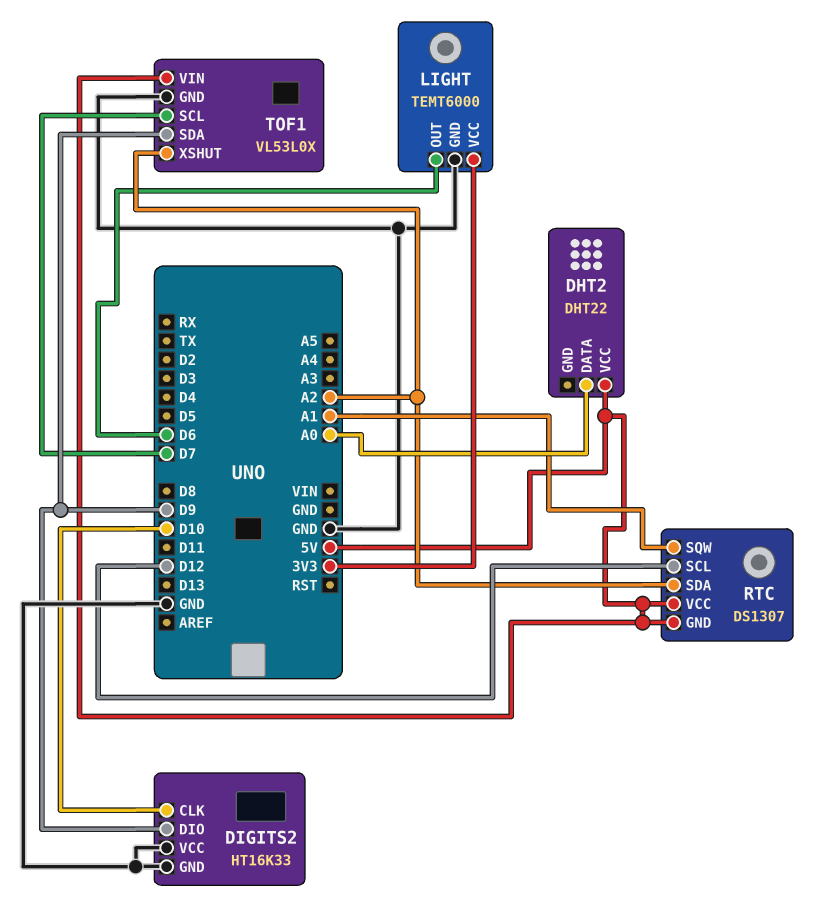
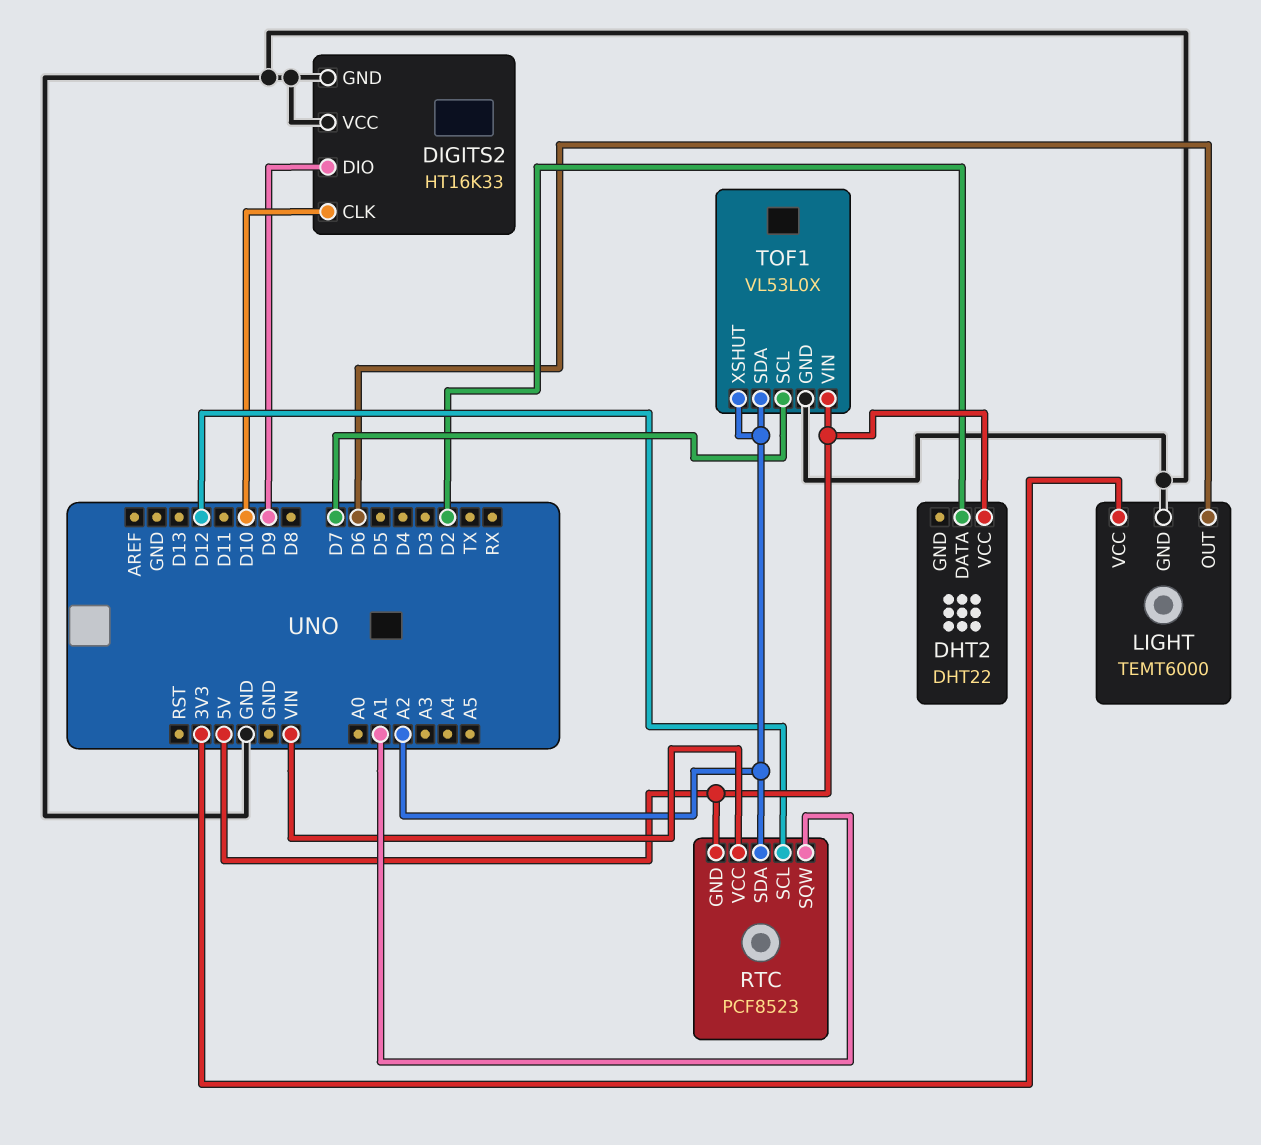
DHT2 pin DATA: A0 -> D2
RTC: DS1307 -> PCF8523
RTC pin VCC: 5V -> VIN
TOF1 pin SDA: D9 -> A2

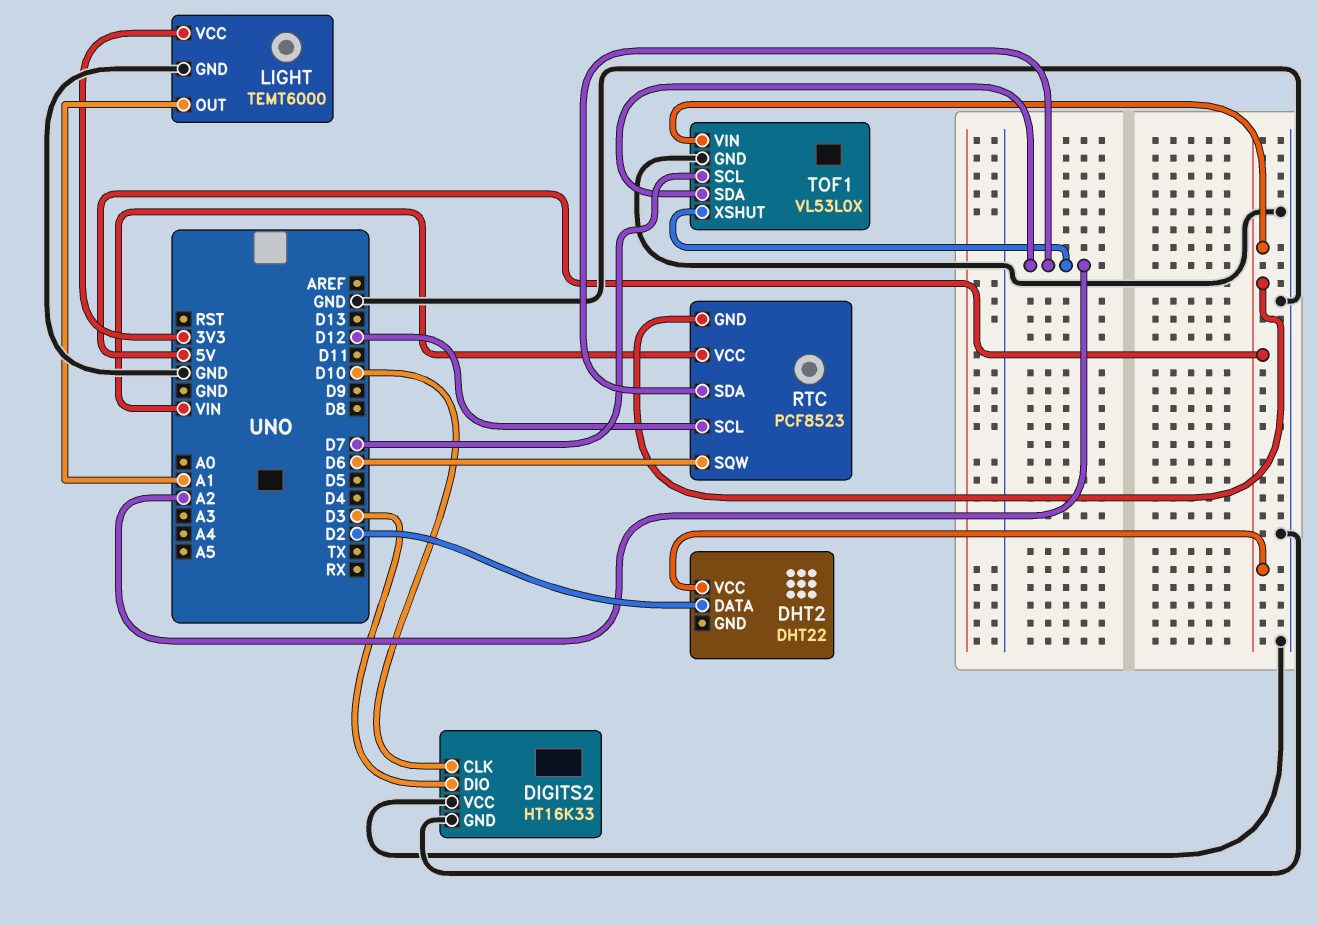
DIGITS2 pin DIO: D9 -> D3
LIGHT pin OUT: D6 -> A1
RTC pin SQW: A1 -> D6

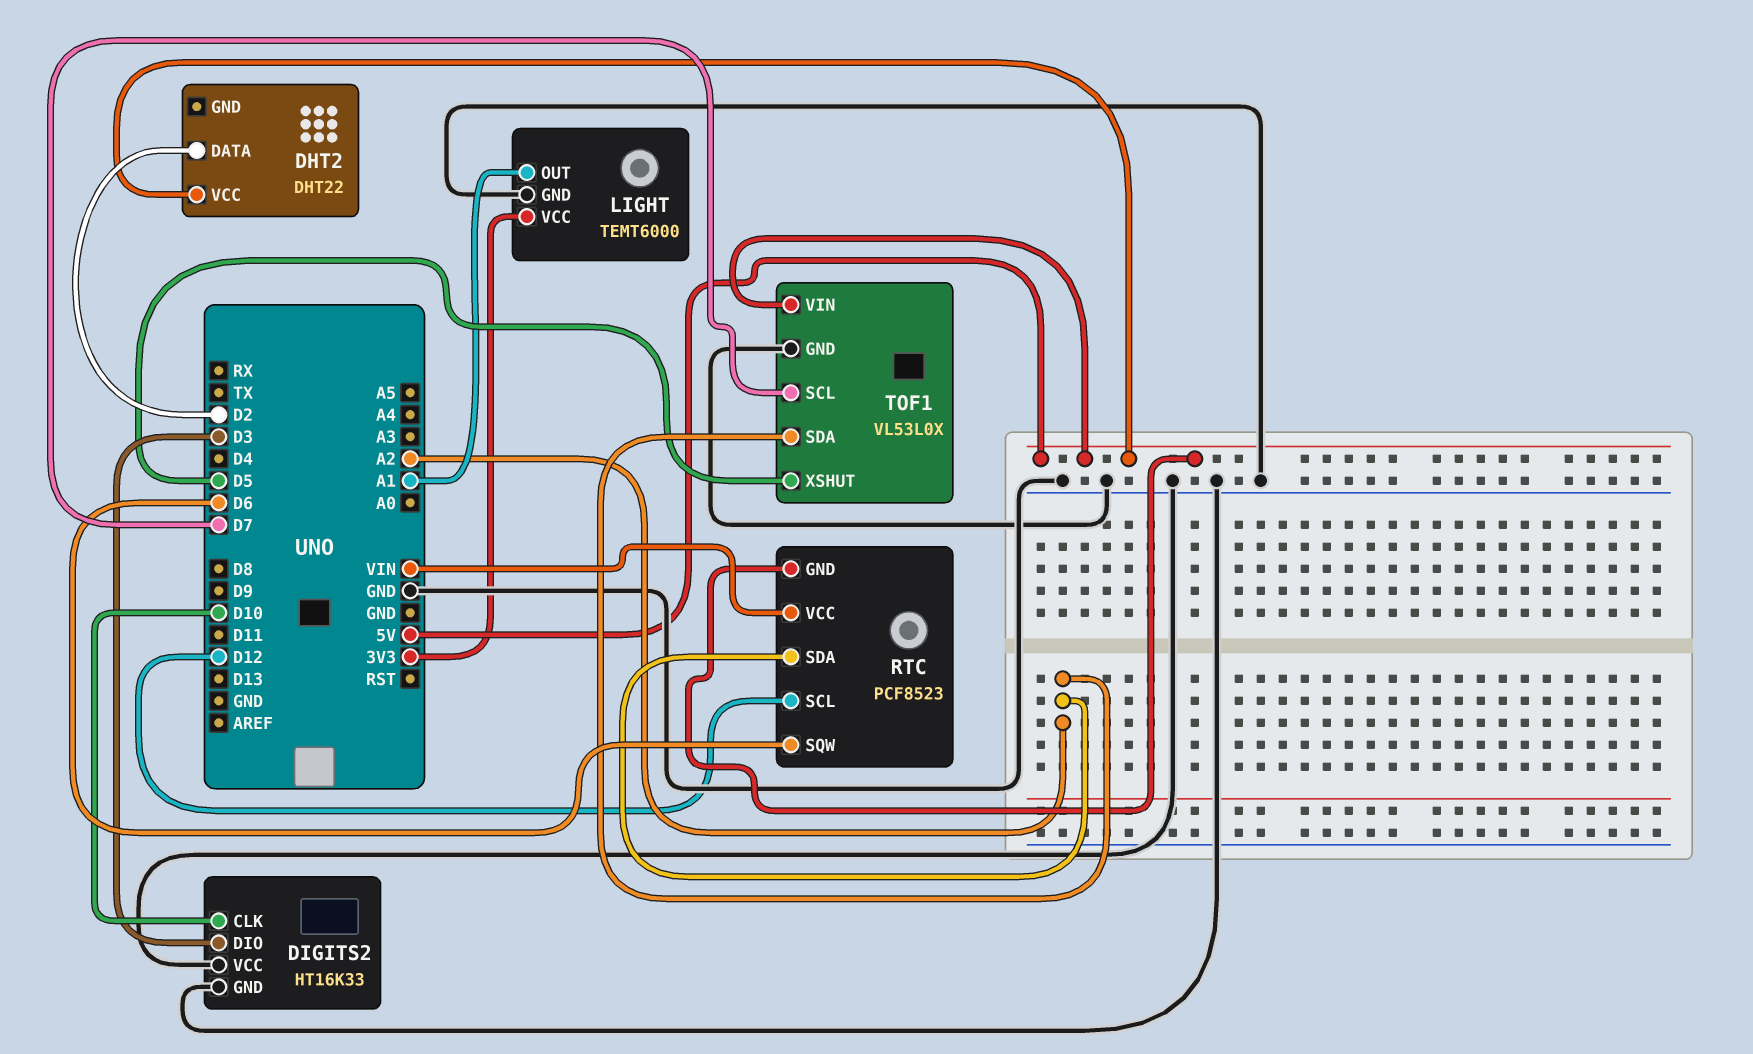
TOF1 pin XSHUT: A2 -> D5

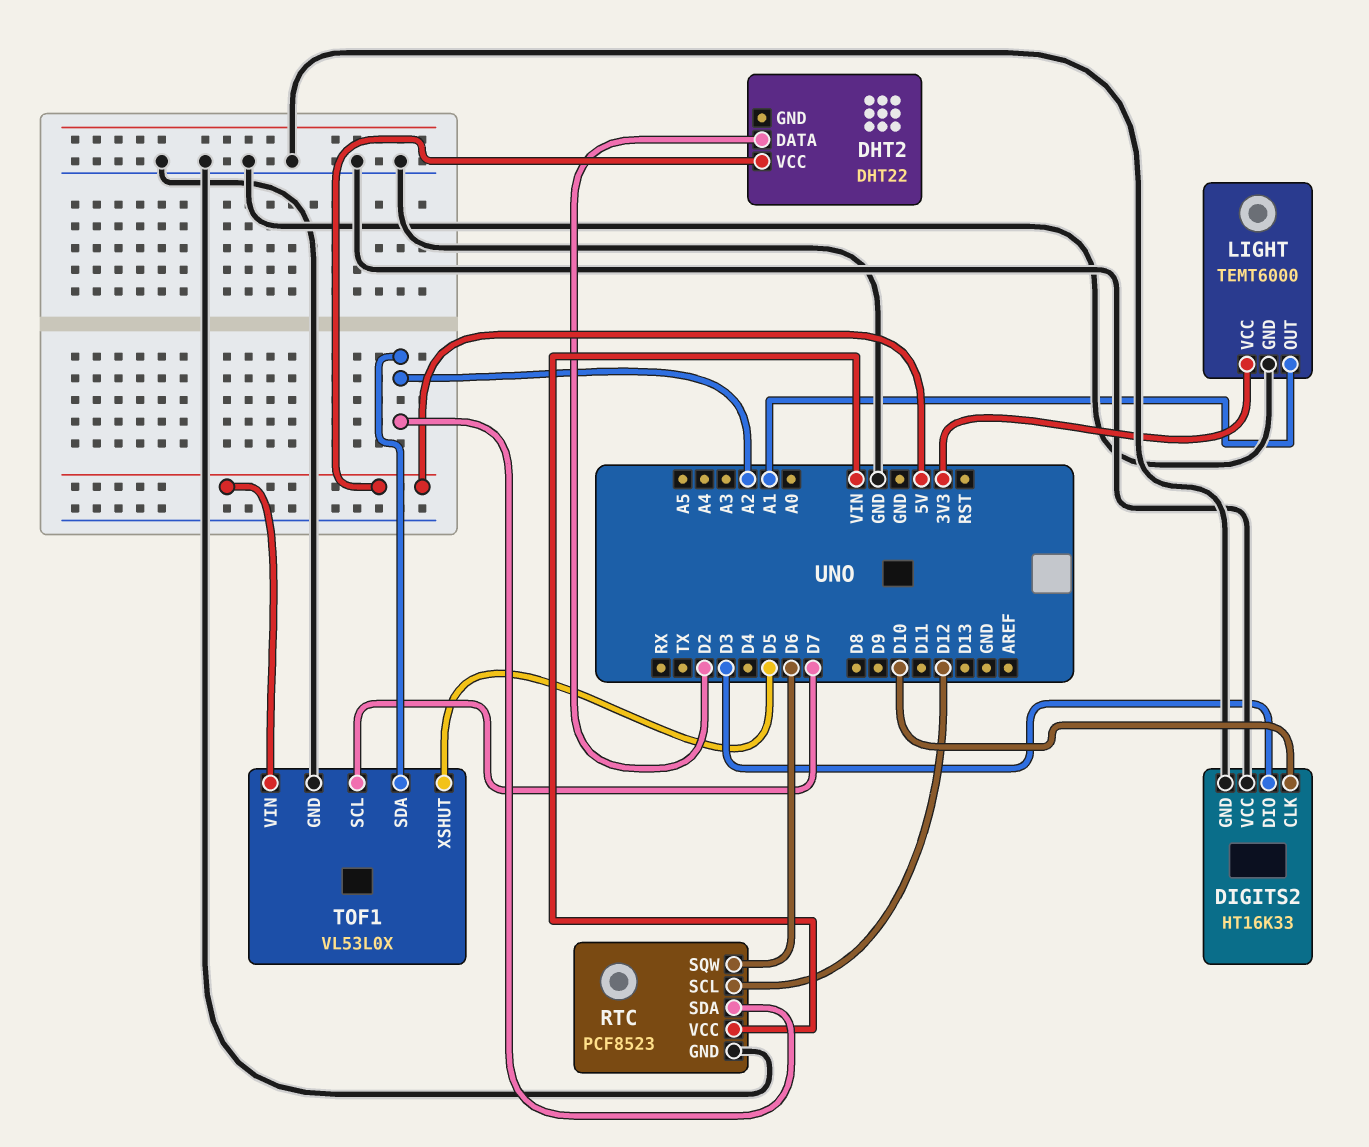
RTC pin GND: 5V -> GND

